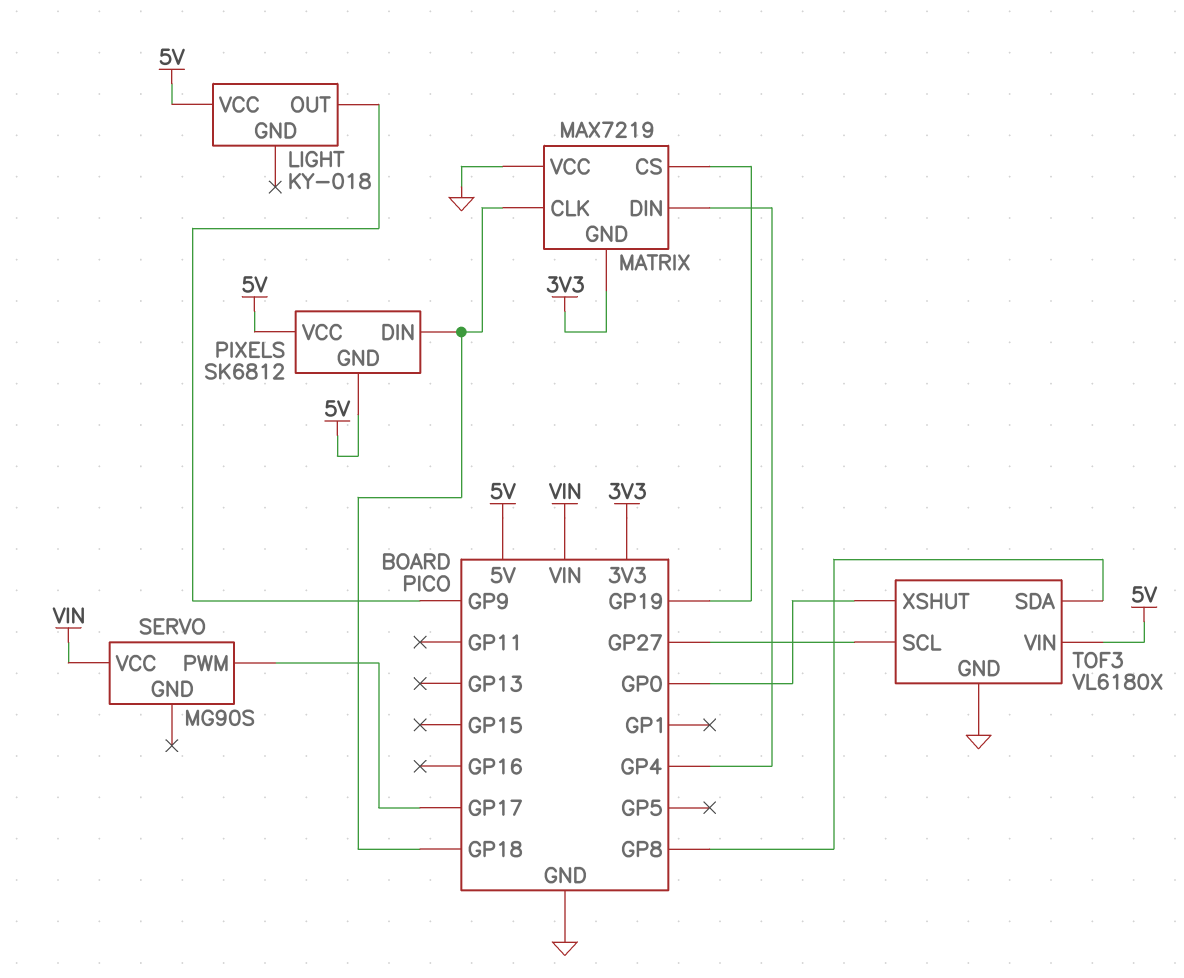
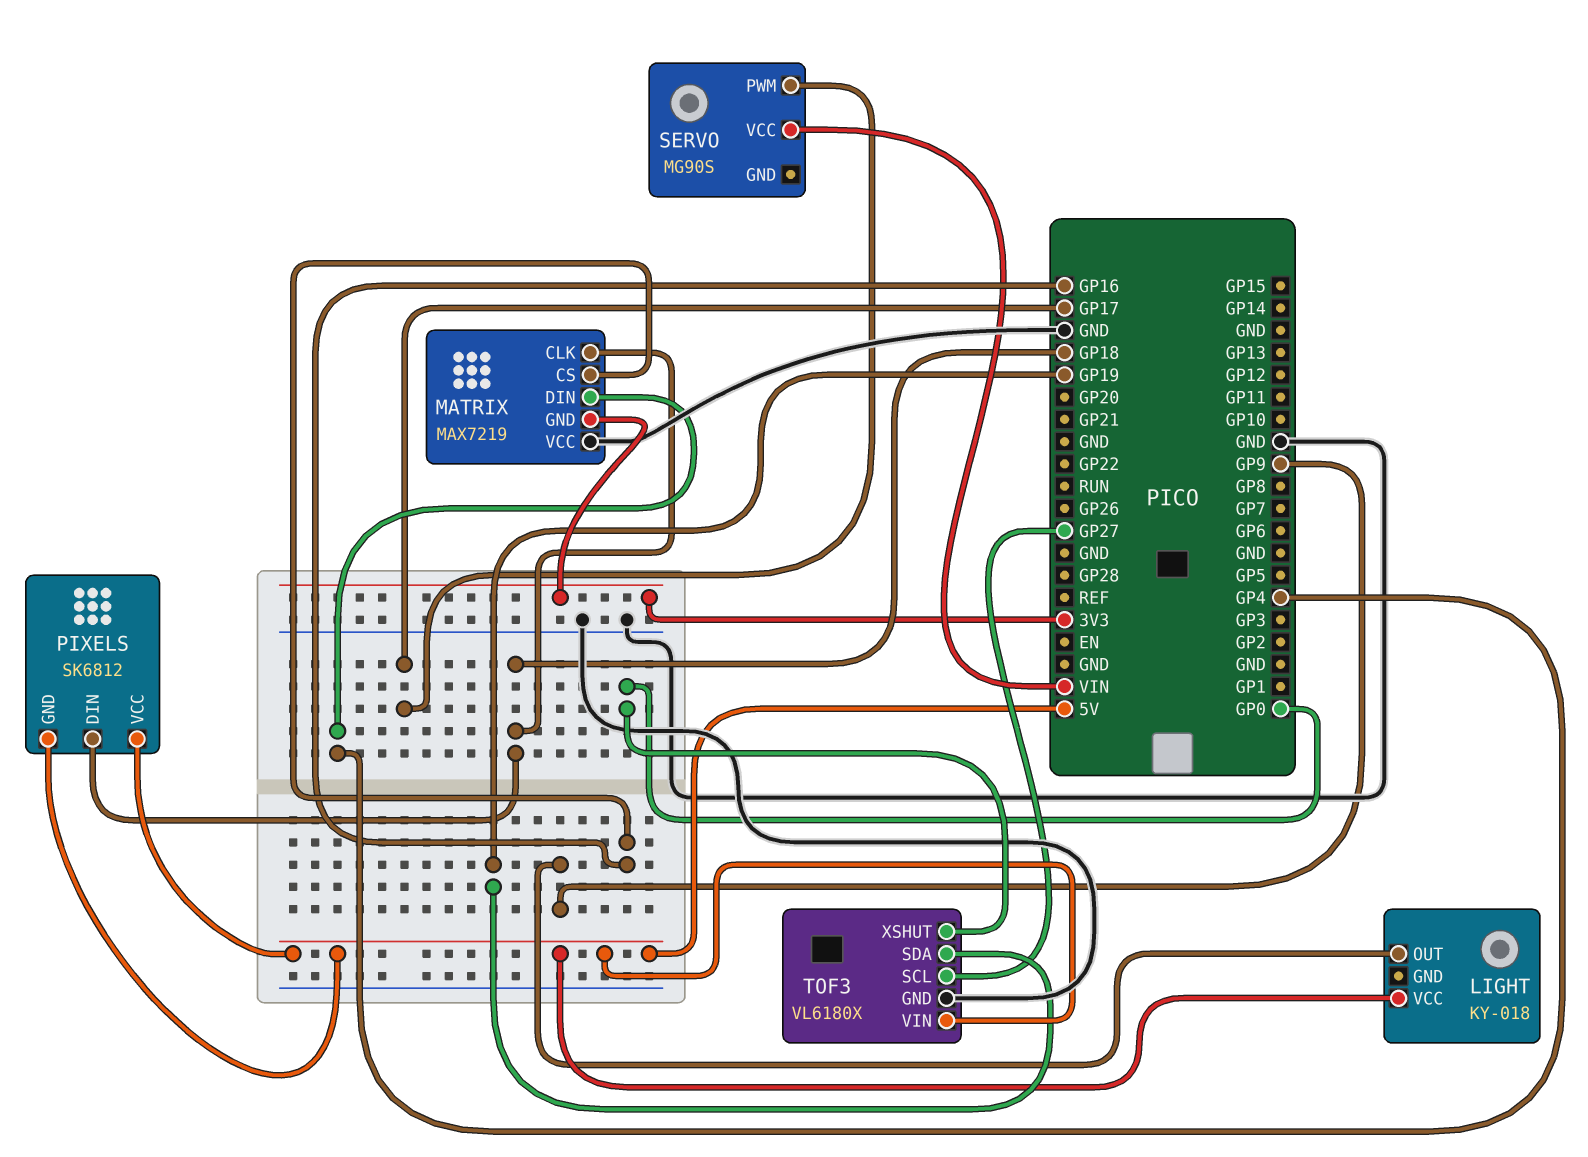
MATRIX pin CS: GP19 -> GP16
TOF3 pin SDA: GP8 -> GP19

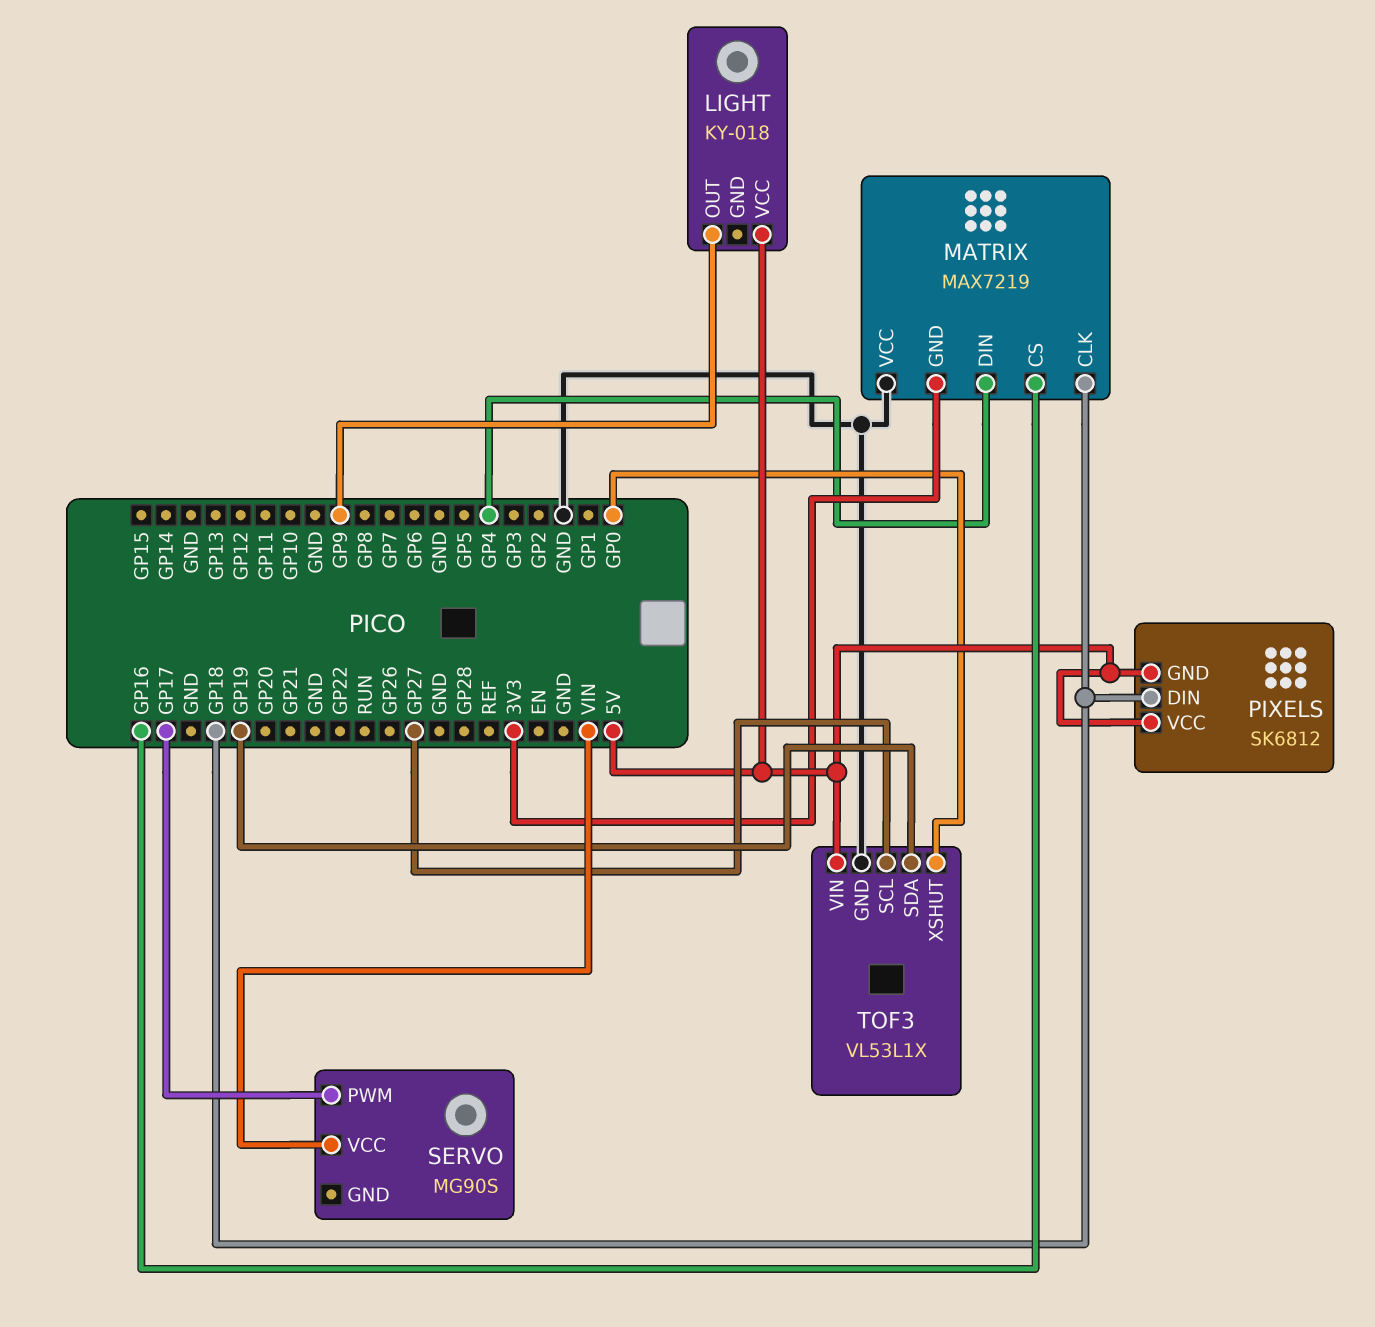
TOF3: VL6180X -> VL53L1X

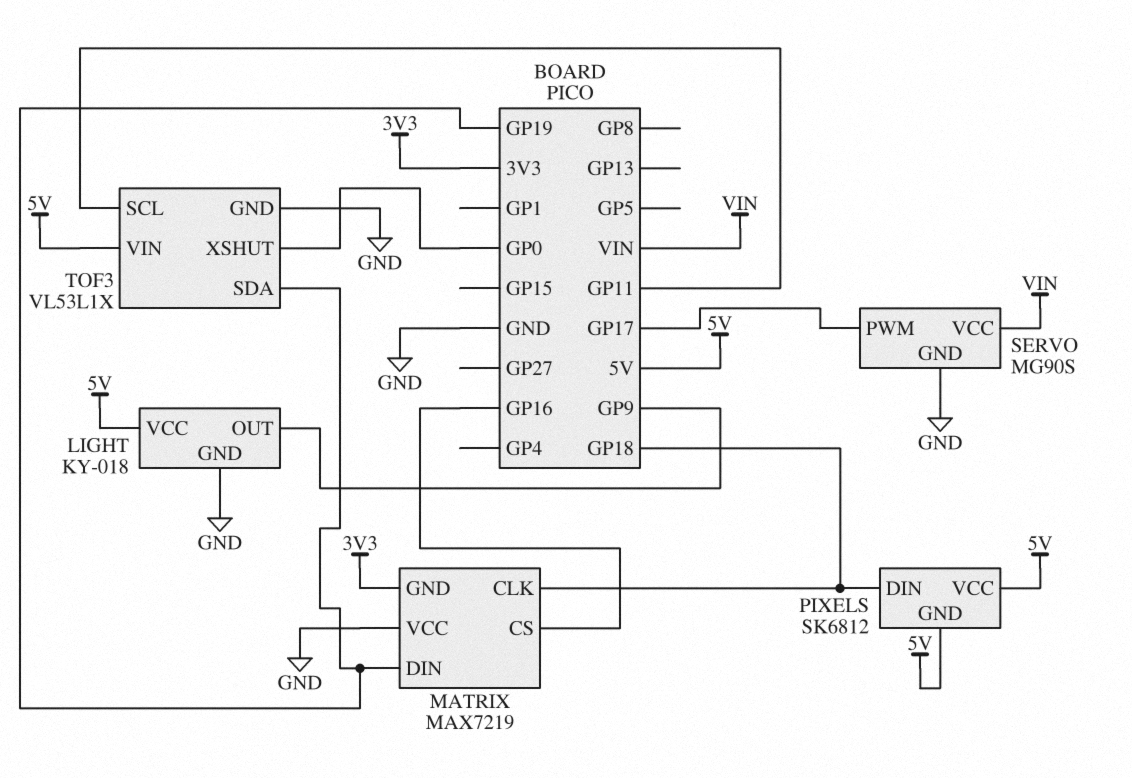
LIGHT pin GND: none -> GND
MATRIX pin DIN: GP4 -> GP19
SERVO pin GND: none -> GND
TOF3 pin SCL: GP27 -> GP11

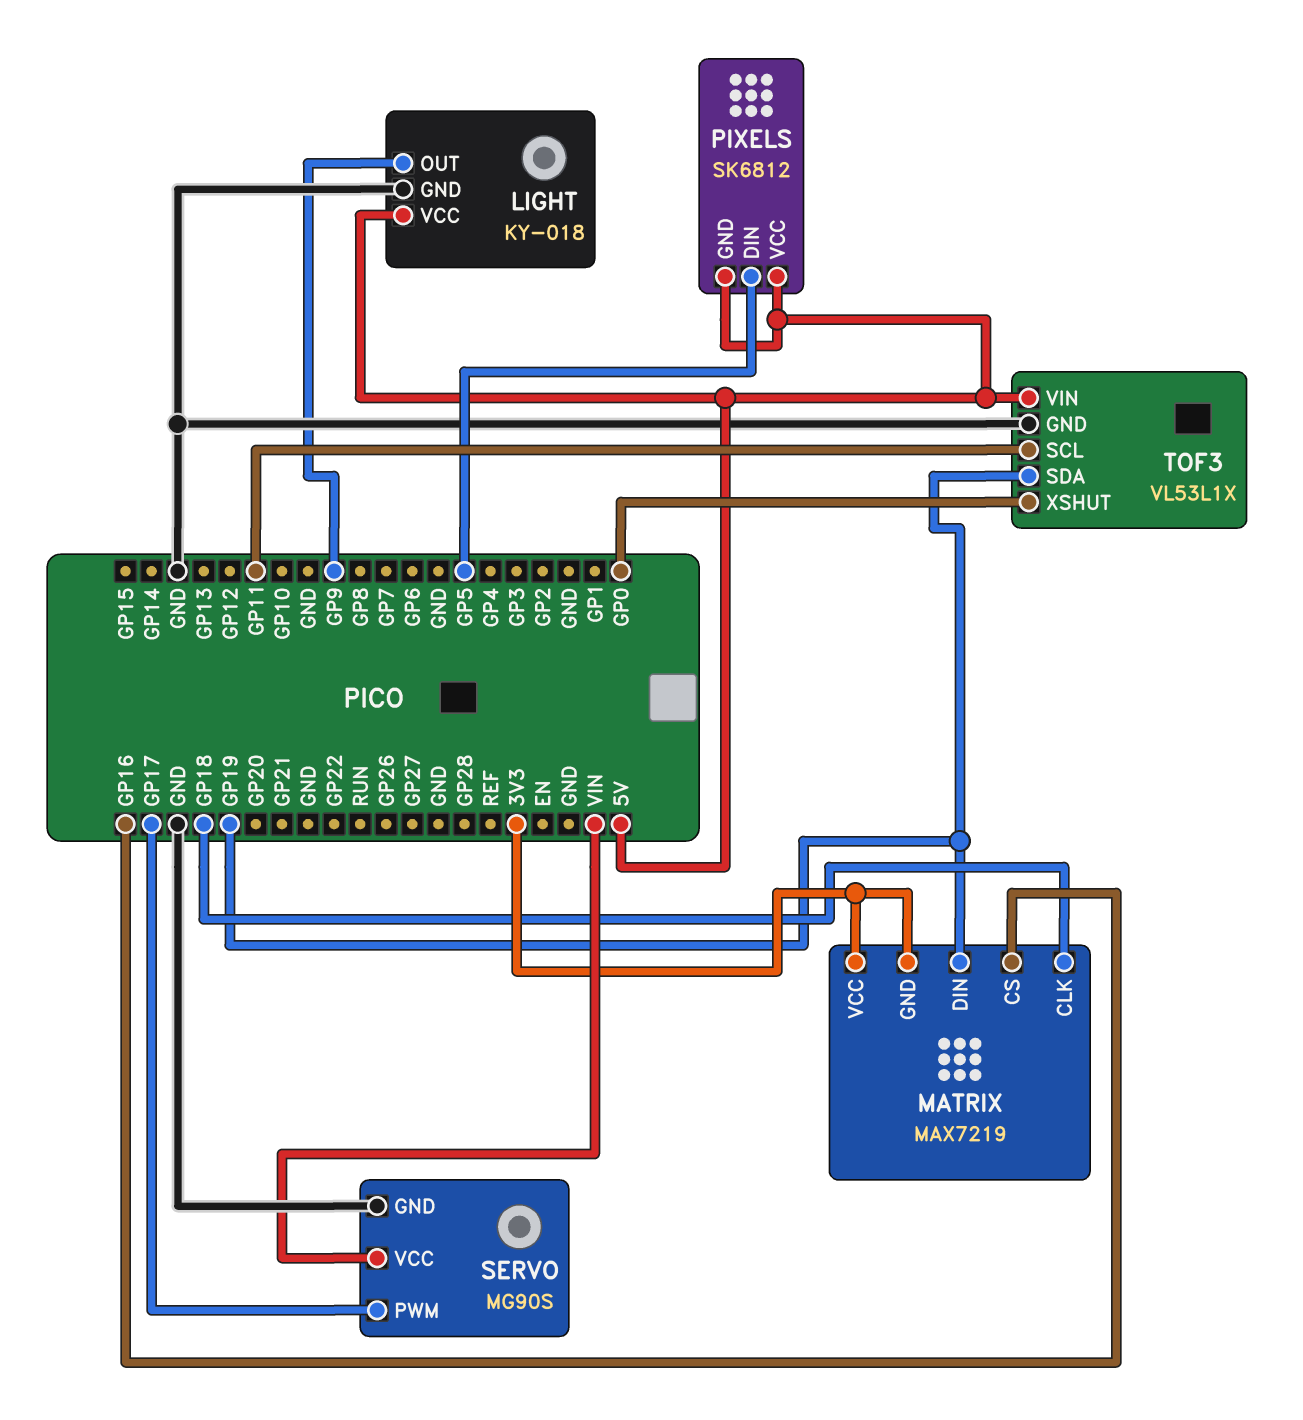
MATRIX pin VCC: GND -> 3V3
PIXELS pin DIN: GP18 -> GP5

